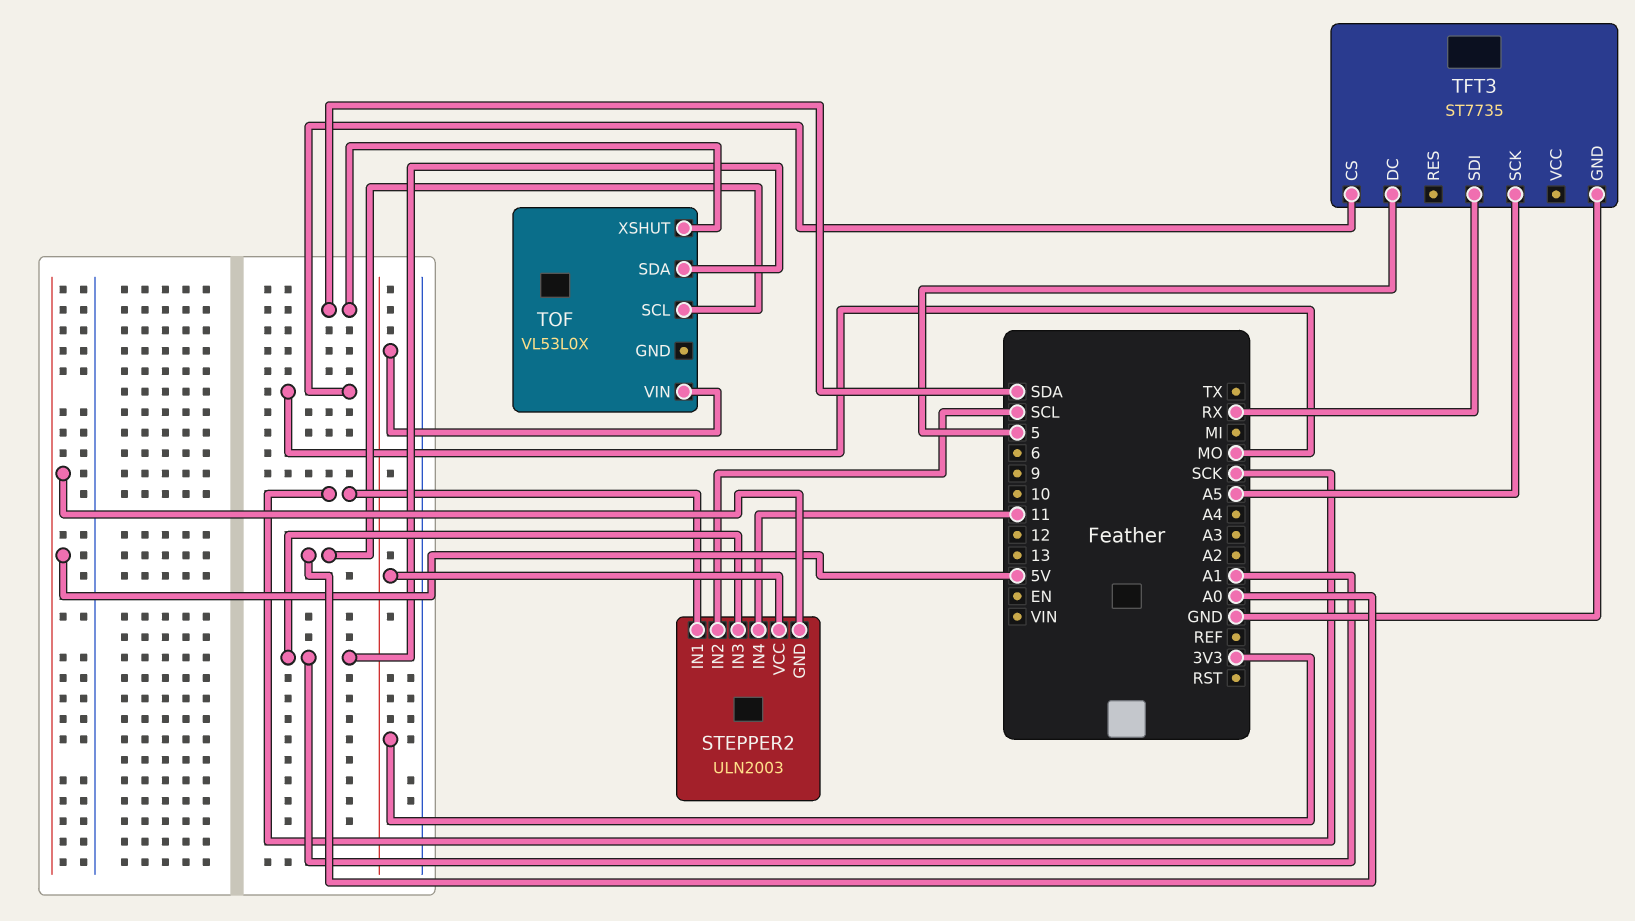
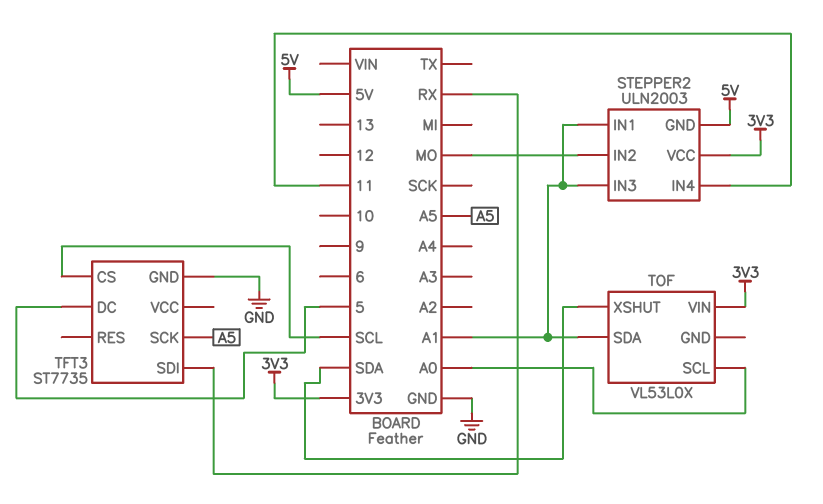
STEPPER2 pin IN1: SCK -> A1
STEPPER2 pin IN2: SCL -> MO
TFT3 pin CS: MO -> SCL

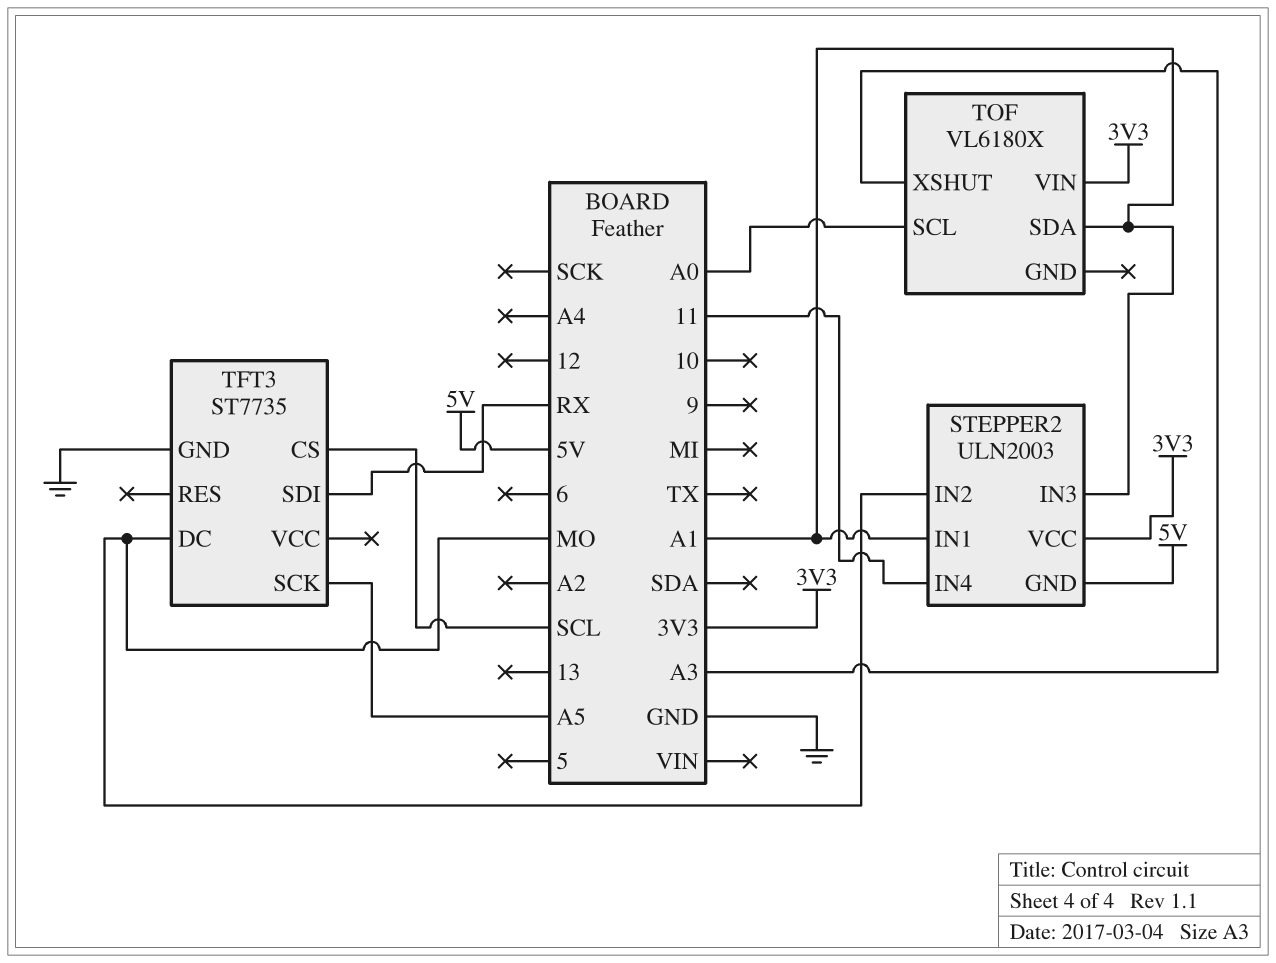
TFT3 pin DC: 5 -> MO
TOF: VL53L0X -> VL6180X
TOF pin XSHUT: SDA -> A3

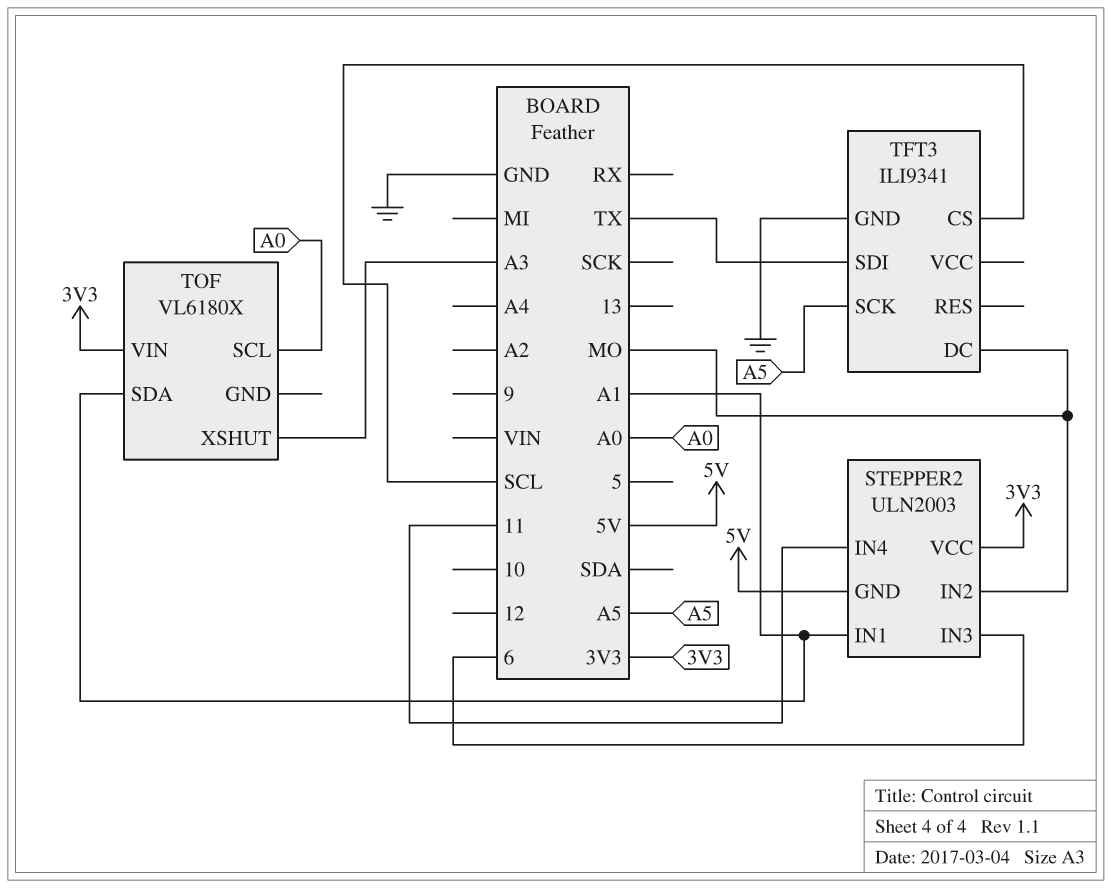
STEPPER2 pin IN3: A1 -> 6
TFT3: ST7735 -> ILI9341
TFT3 pin SDI: RX -> TX

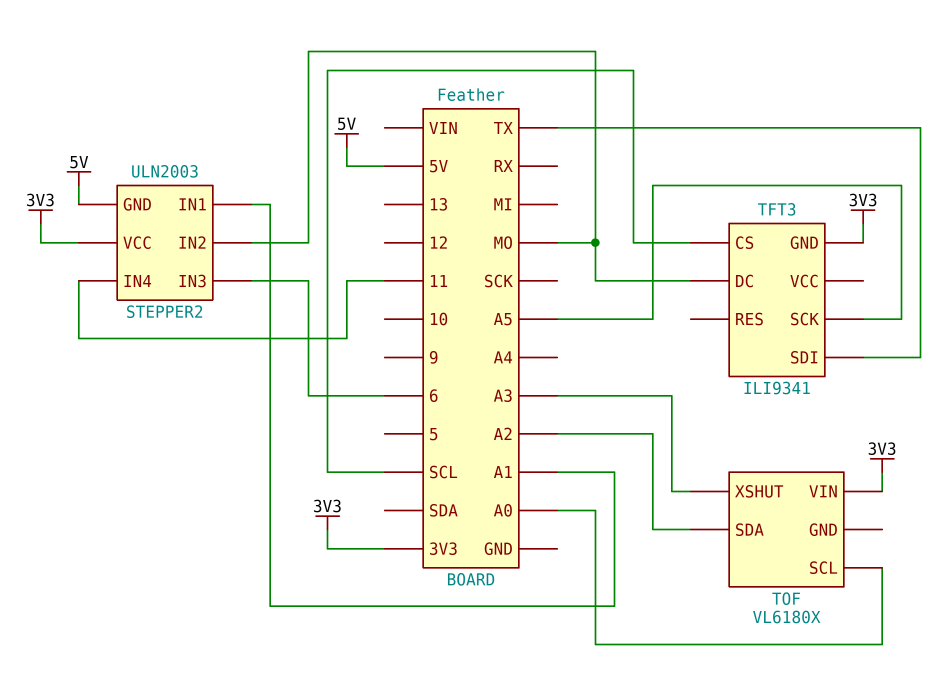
TFT3 pin GND: GND -> 3V3
TOF pin SDA: A1 -> A2

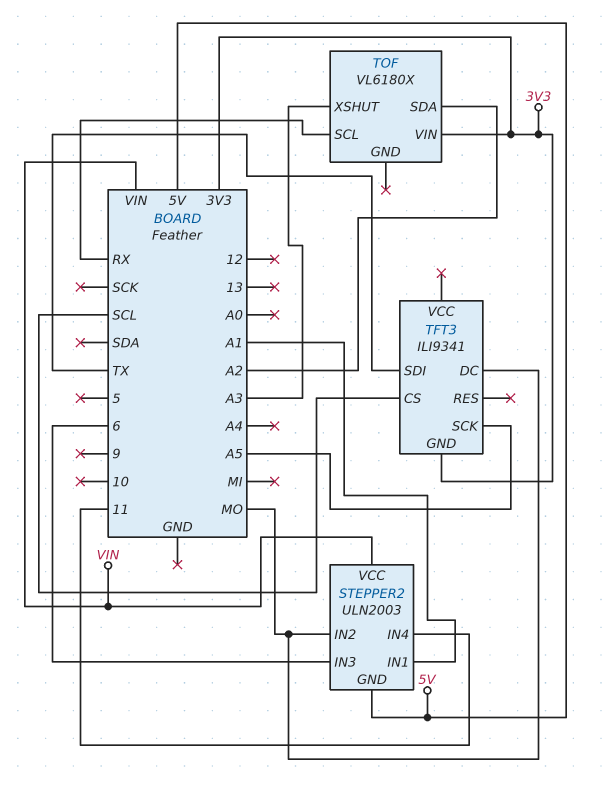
STEPPER2 pin VCC: 3V3 -> VIN
TOF pin SCL: A0 -> RX

